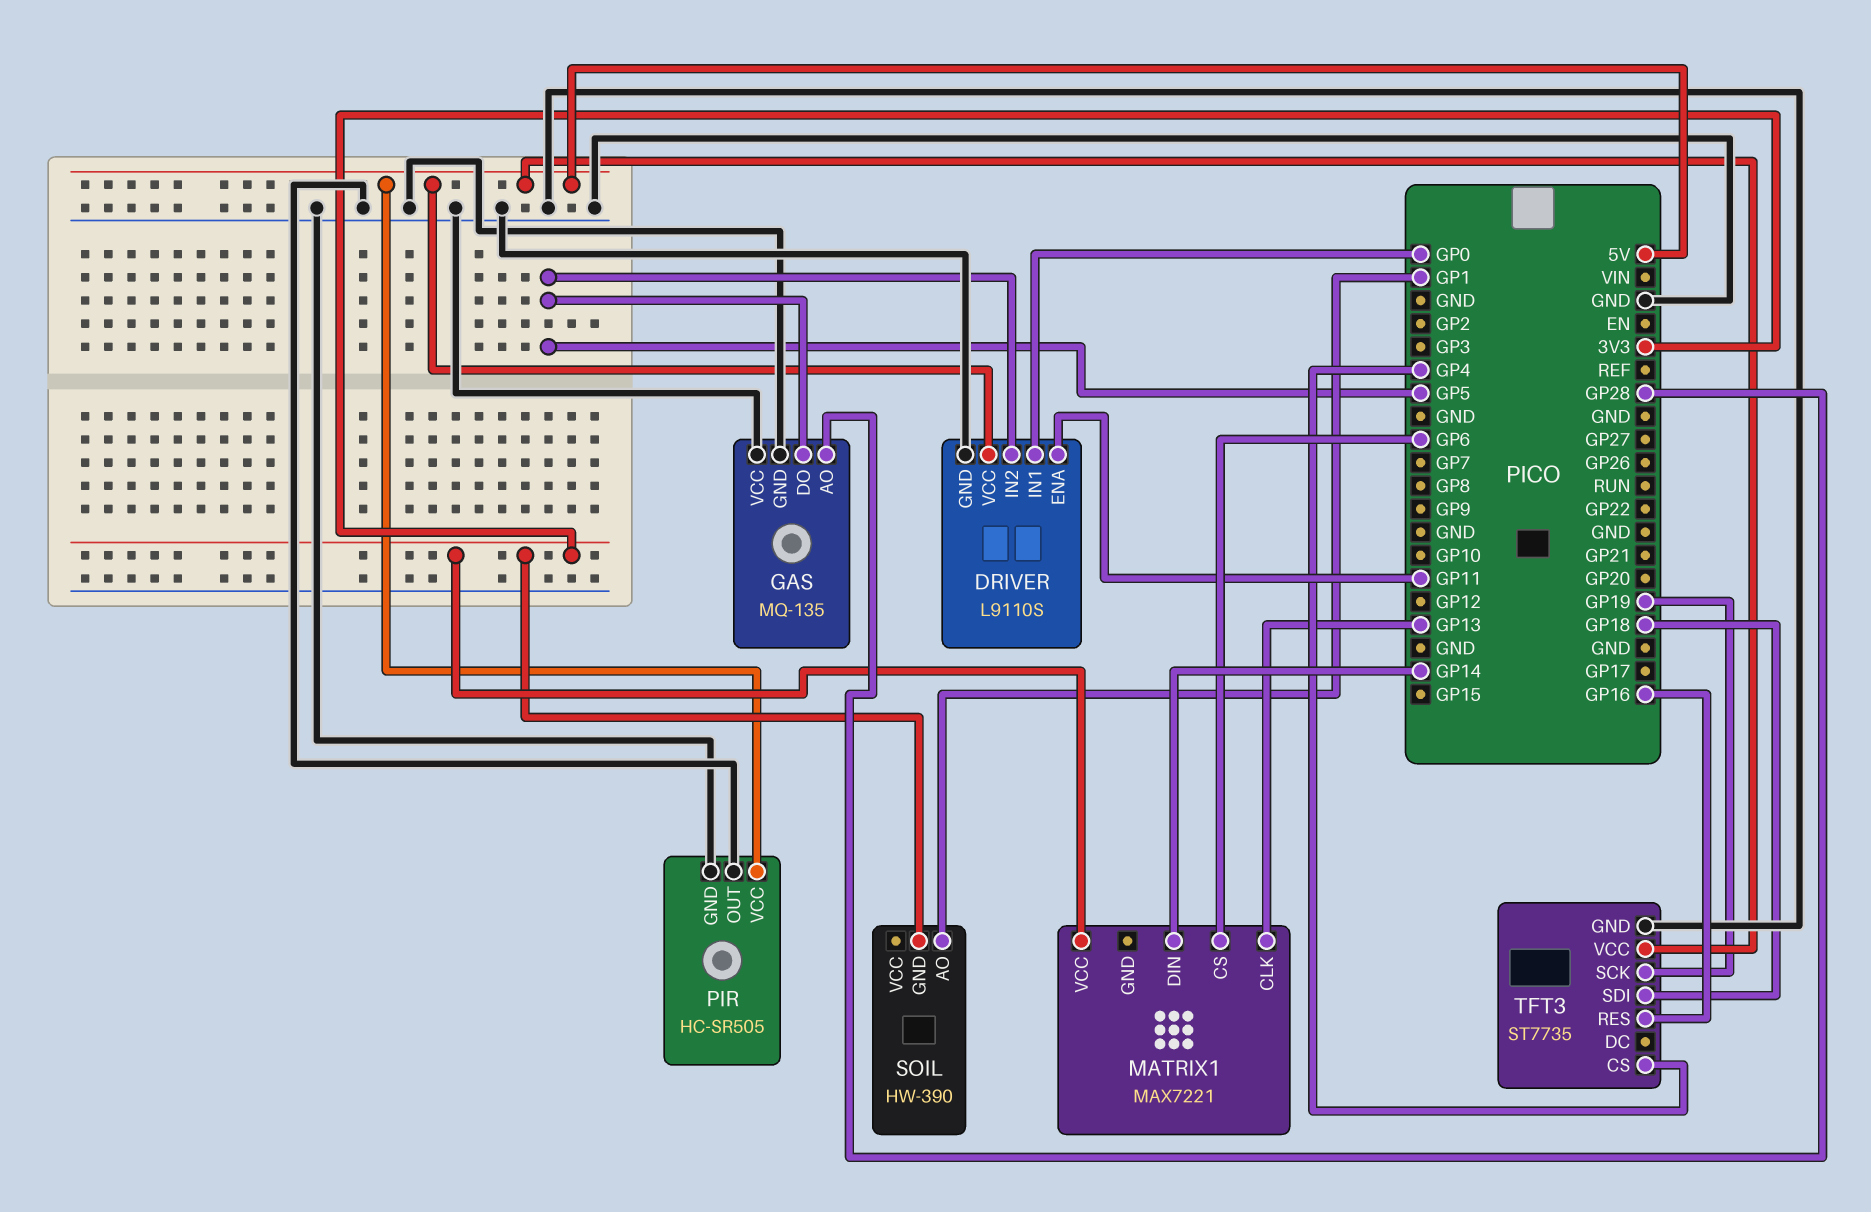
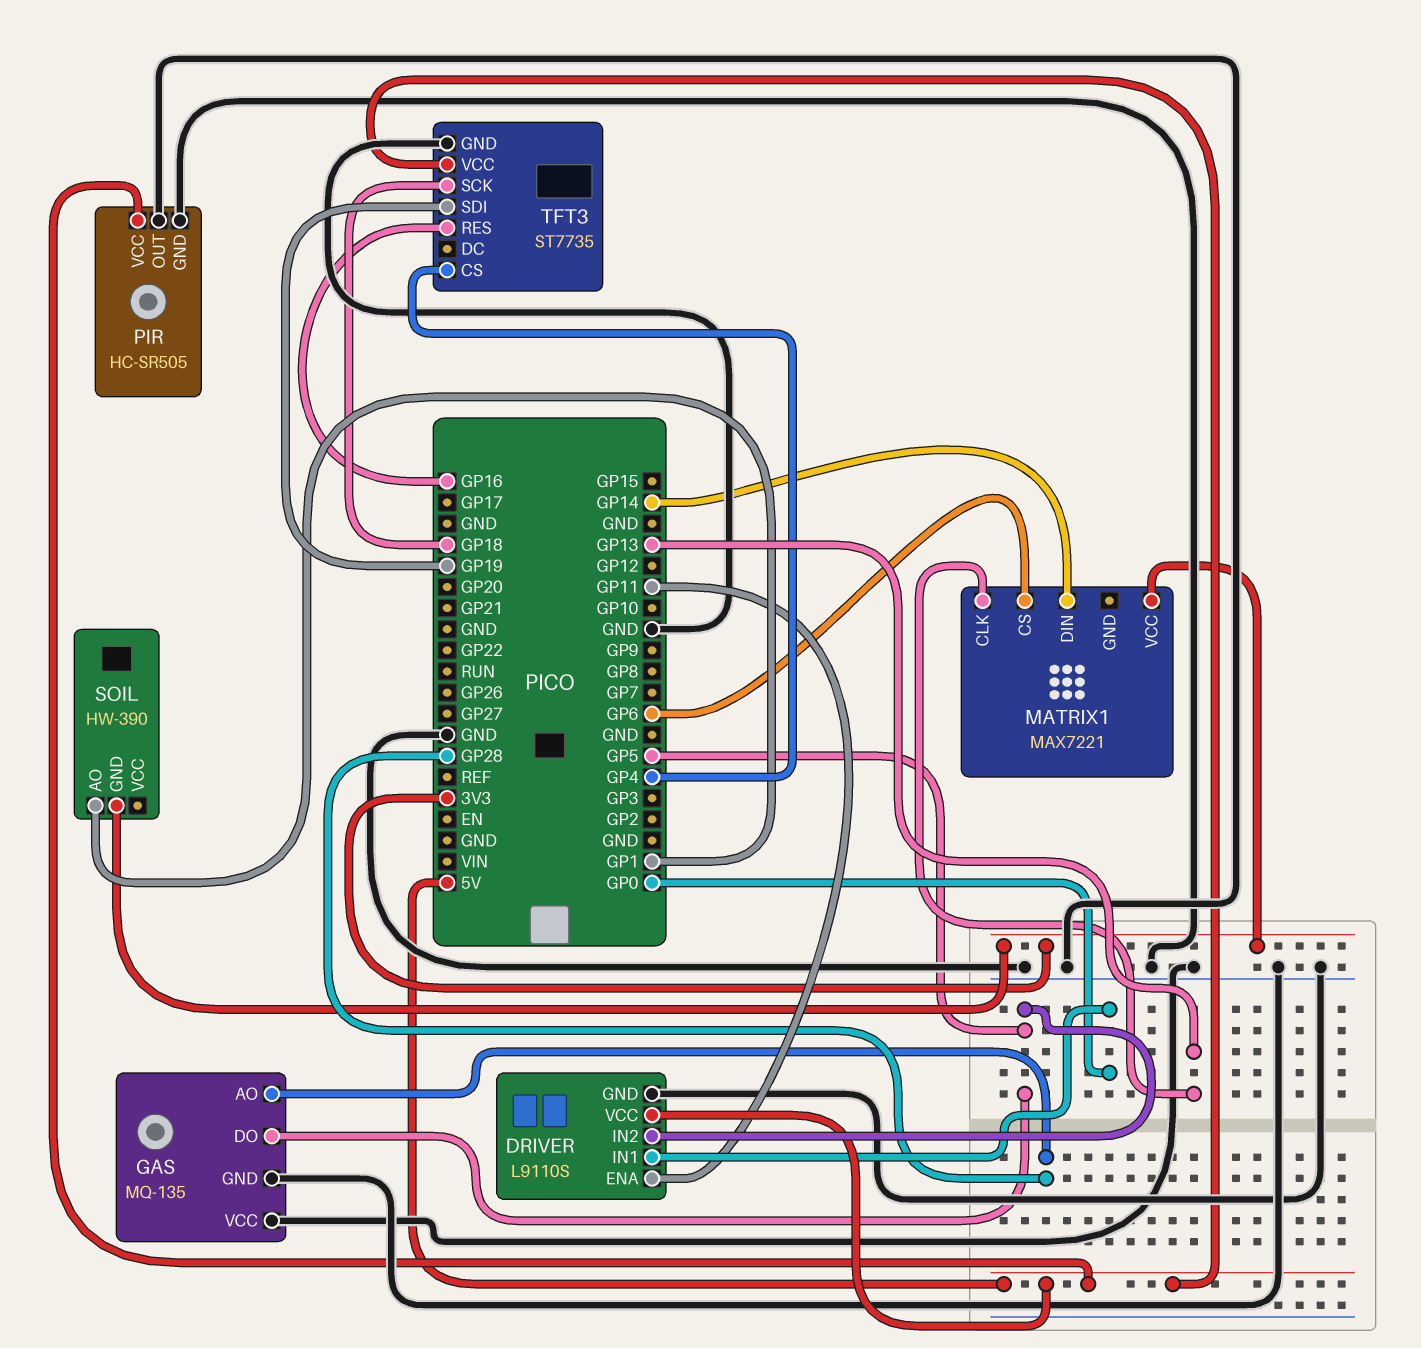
TFT3 pin SCK: GP19 -> GP18
TFT3 pin SDI: GP18 -> GP19

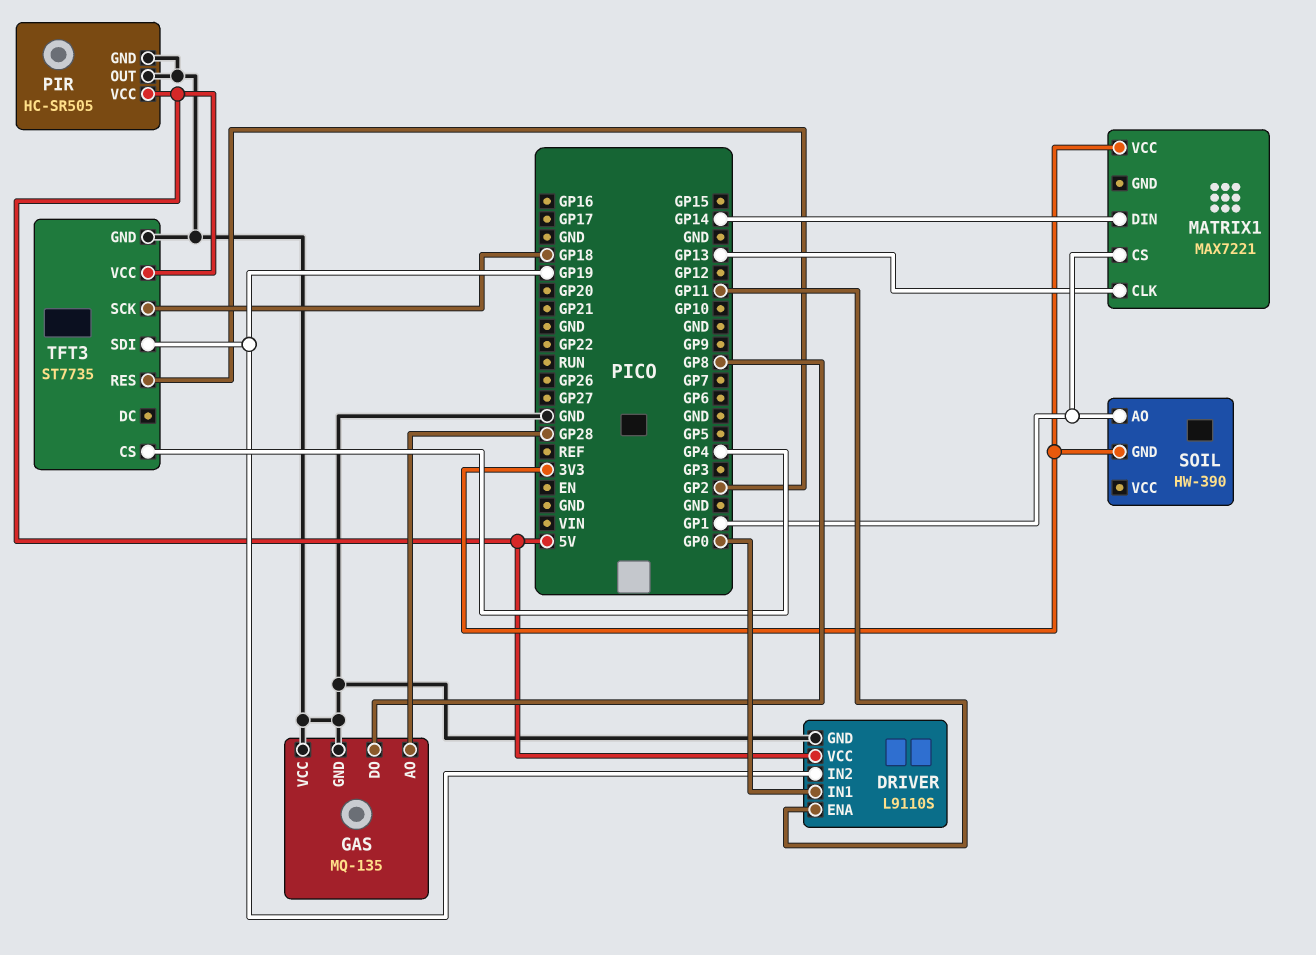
DRIVER pin IN2: GP5 -> GP19
GAS pin DO: GP5 -> GP8
MATRIX1 pin CS: GP6 -> GP1
TFT3 pin RES: GP16 -> GP2

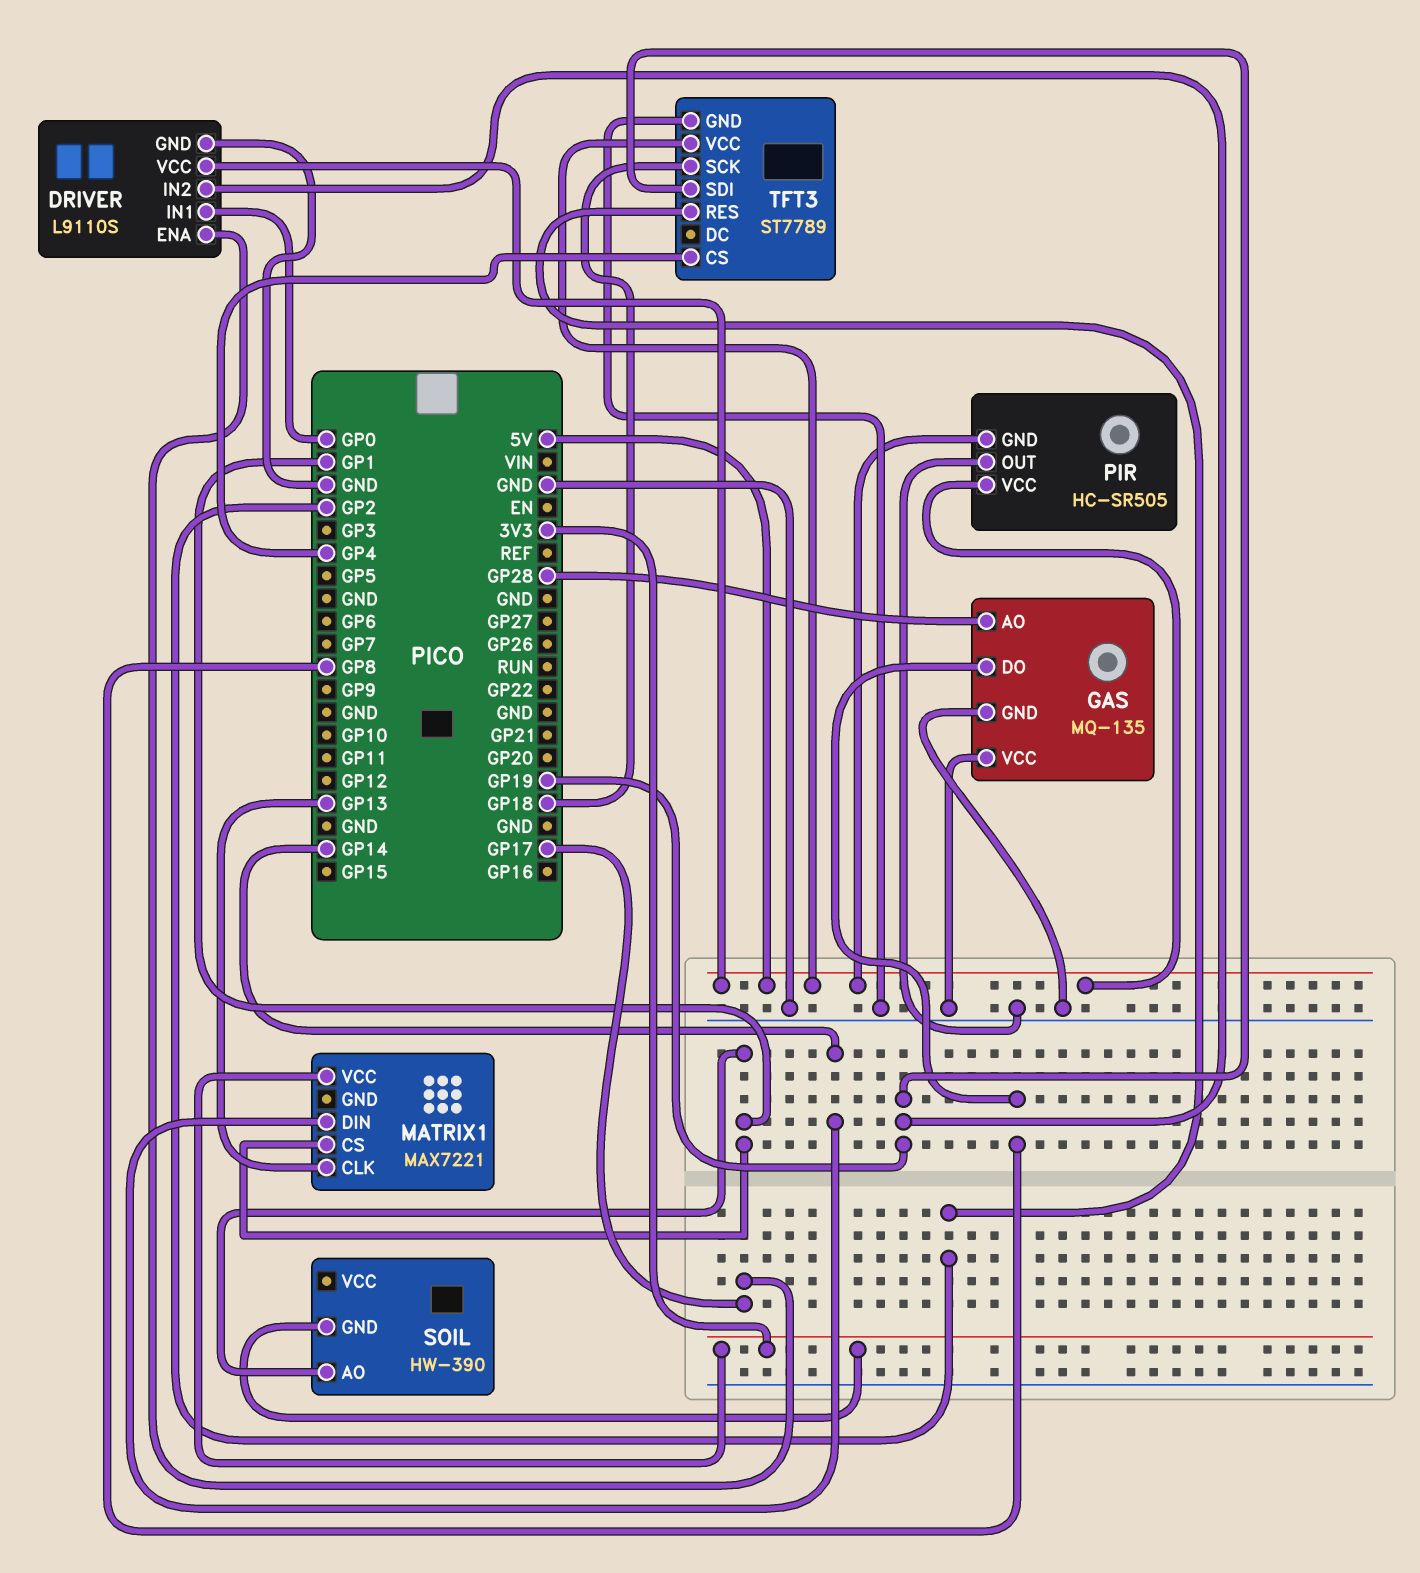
DRIVER pin ENA: GP11 -> GP17
PIR pin GND: GND -> 5V
TFT3: ST7735 -> ST7789

